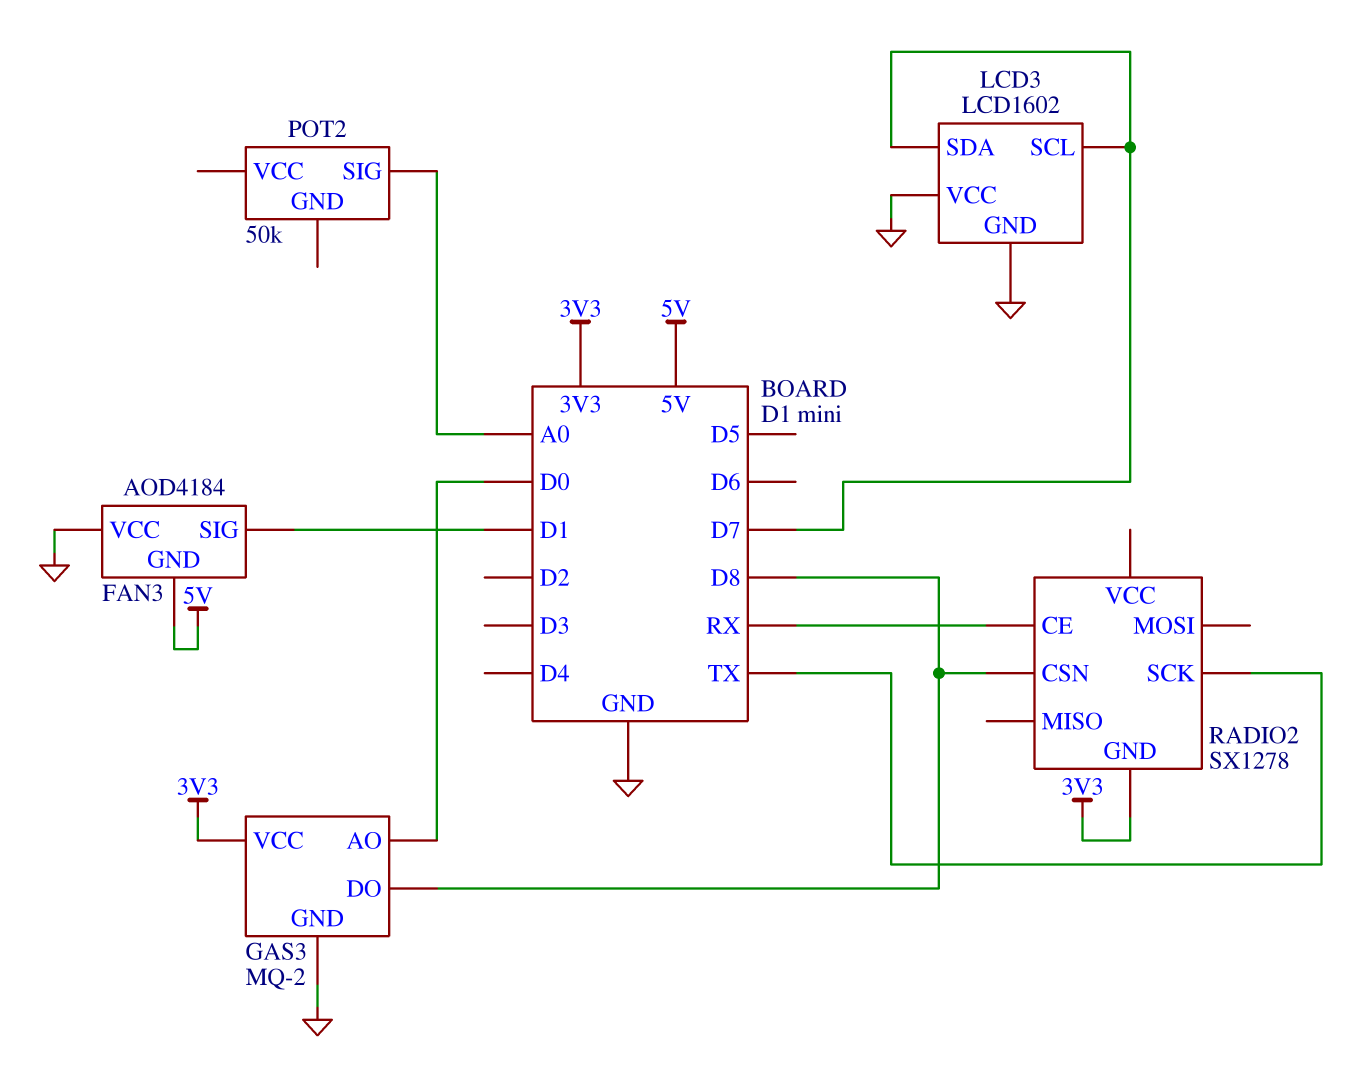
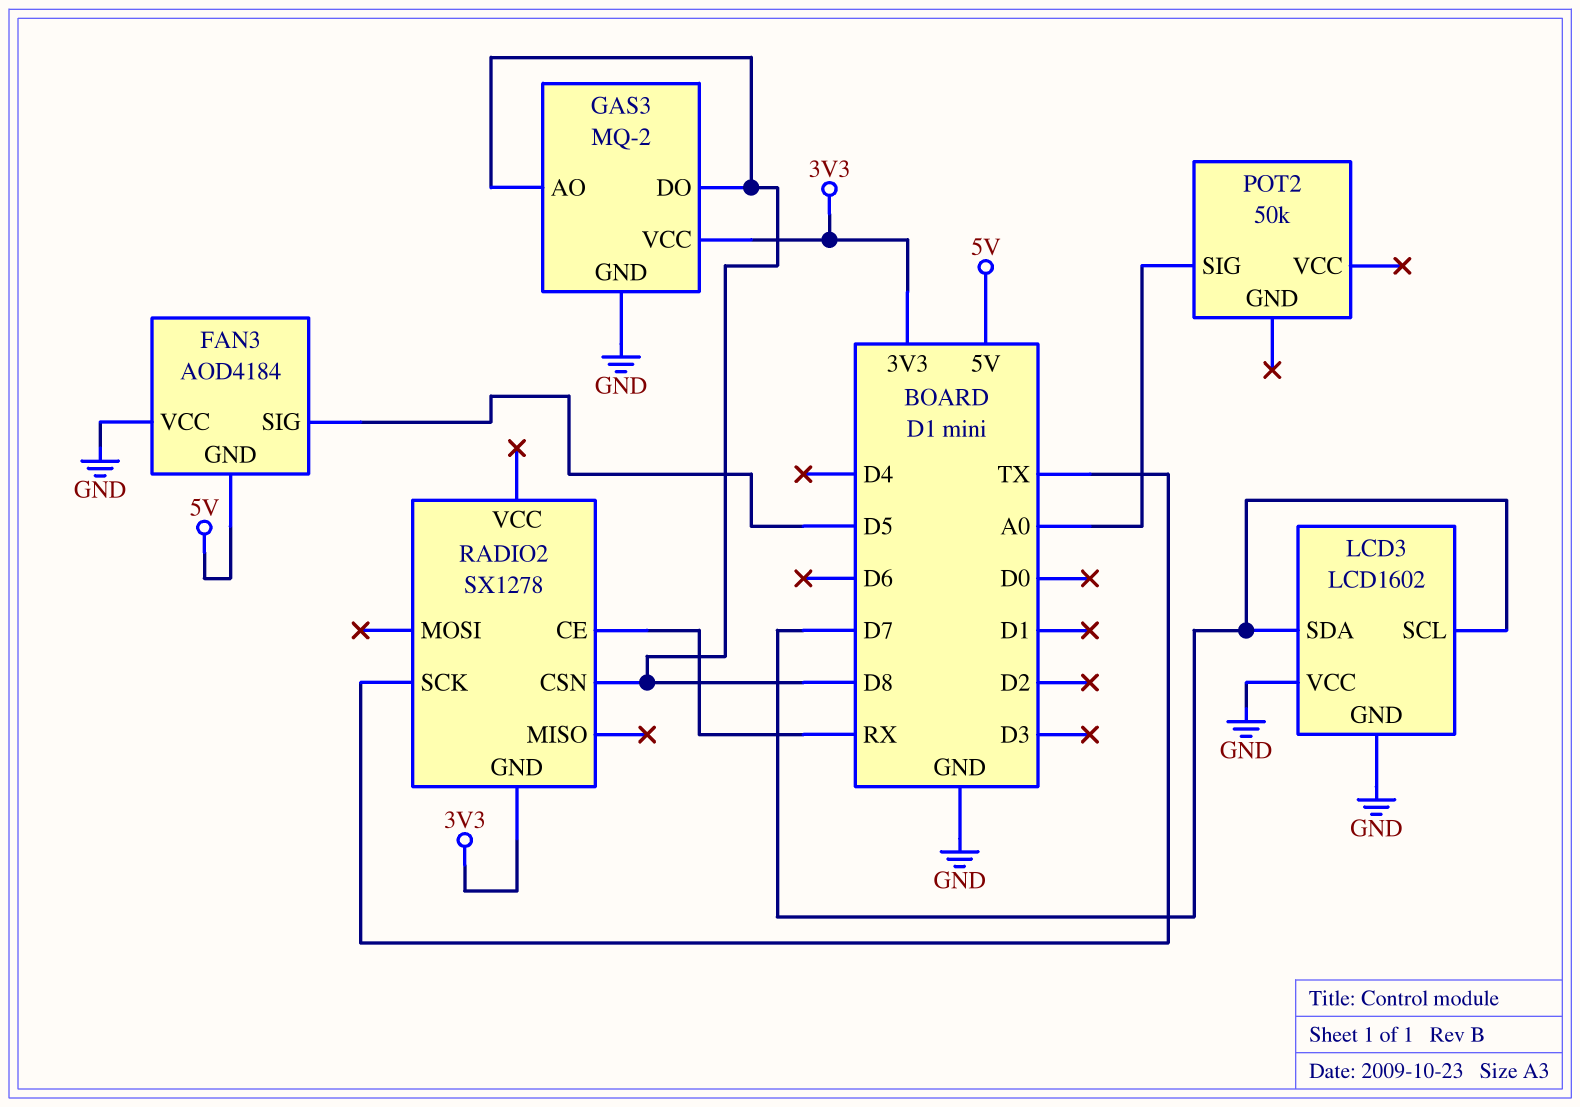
FAN3 pin SIG: D1 -> D5
GAS3 pin AO: D0 -> D8

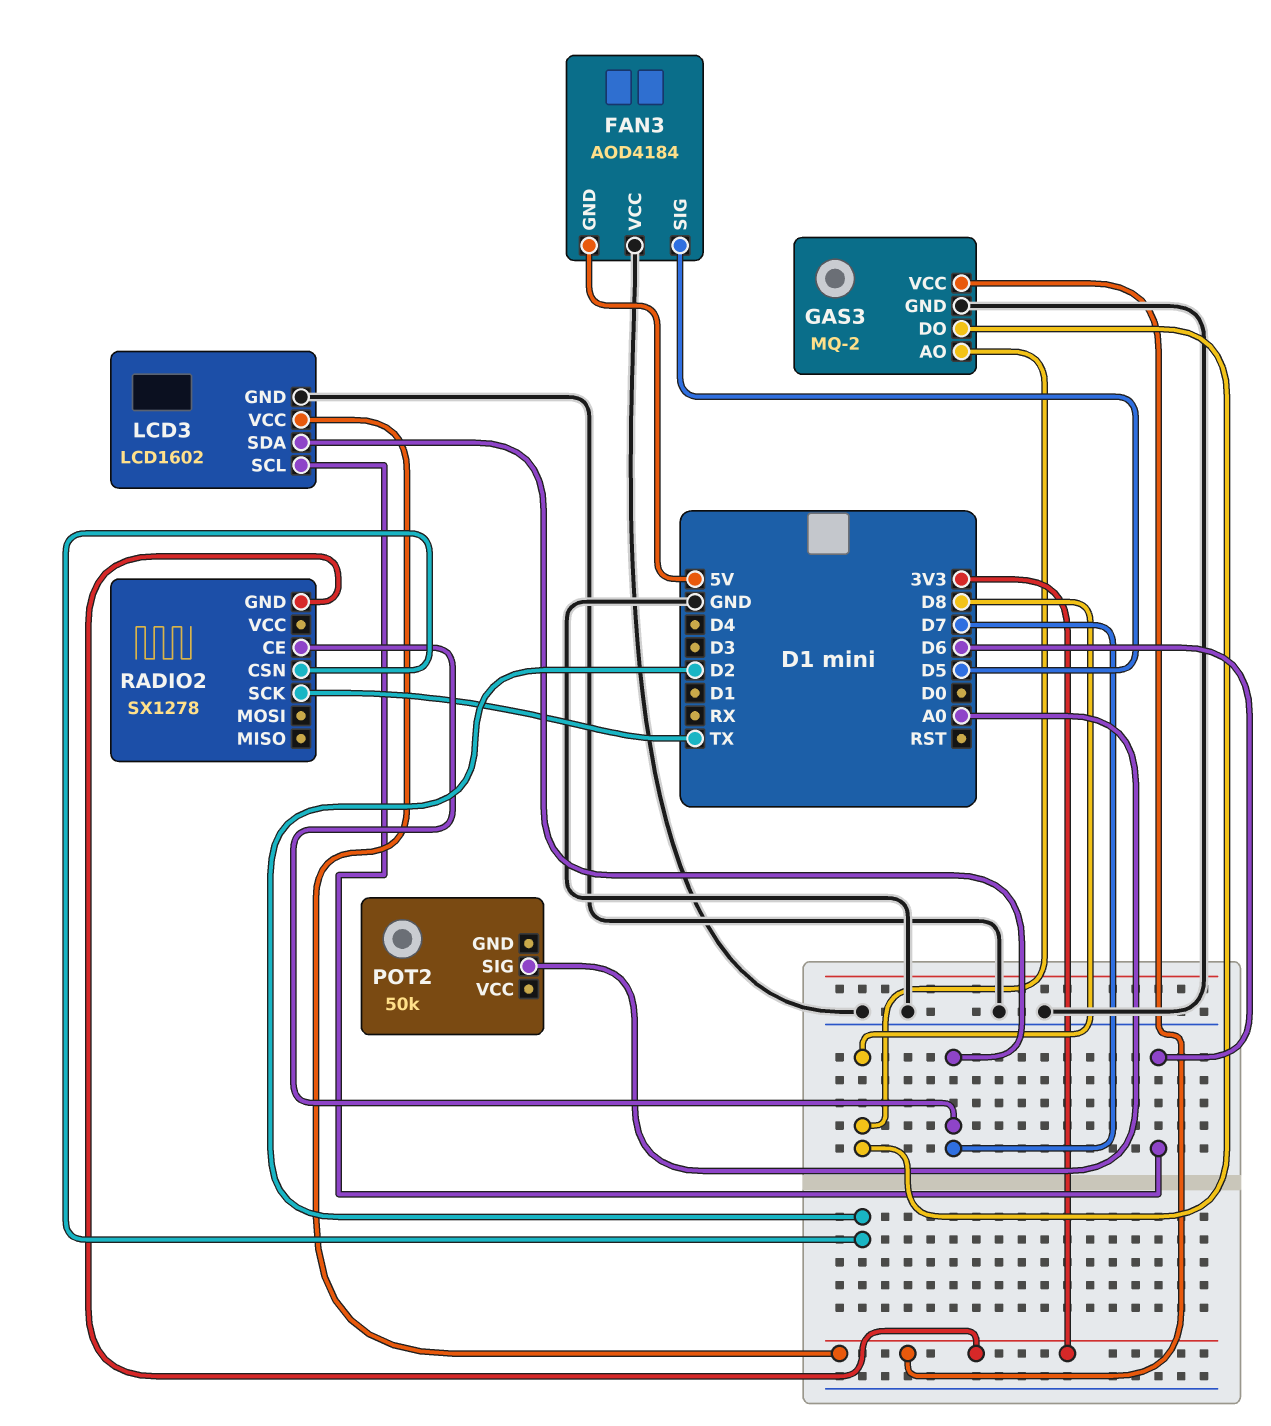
LCD3 pin SCL: D7 -> D6
LCD3 pin VCC: GND -> 3V3
RADIO2 pin CE: RX -> D7
RADIO2 pin CSN: D8 -> D2

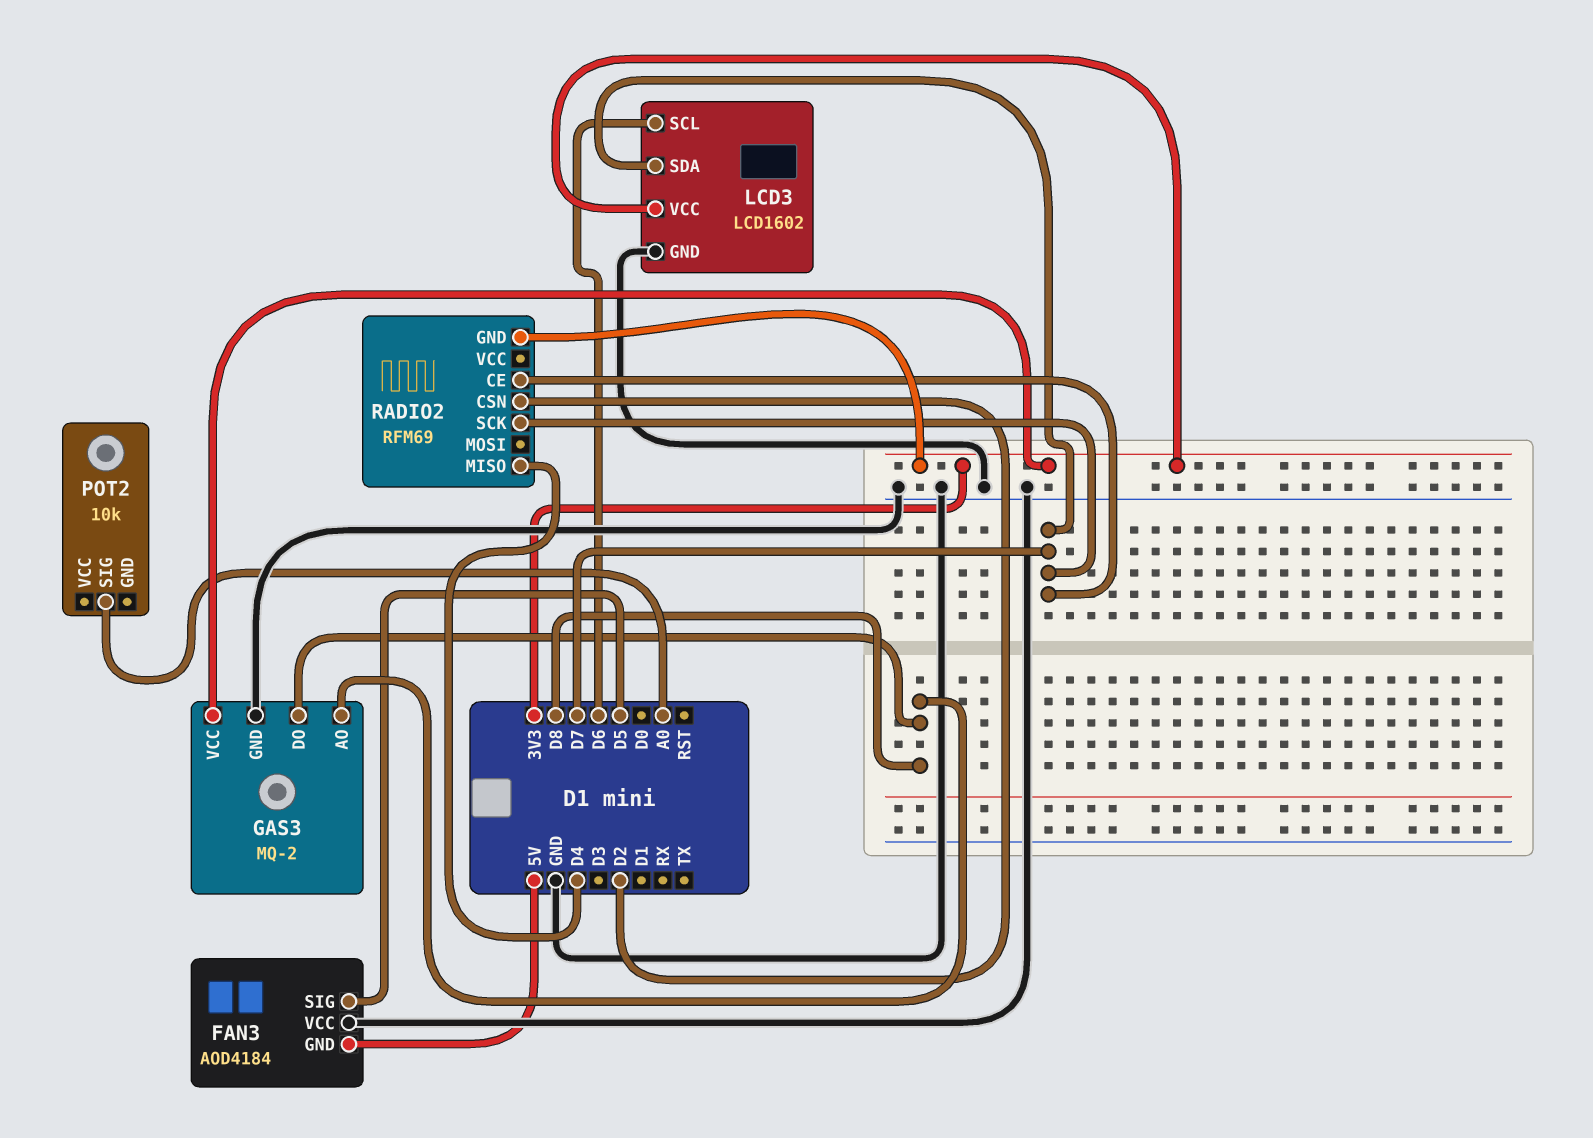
POT2: 50k -> 10k
RADIO2: SX1278 -> RFM69
RADIO2 pin MISO: none -> D4
RADIO2 pin SCK: TX -> D7

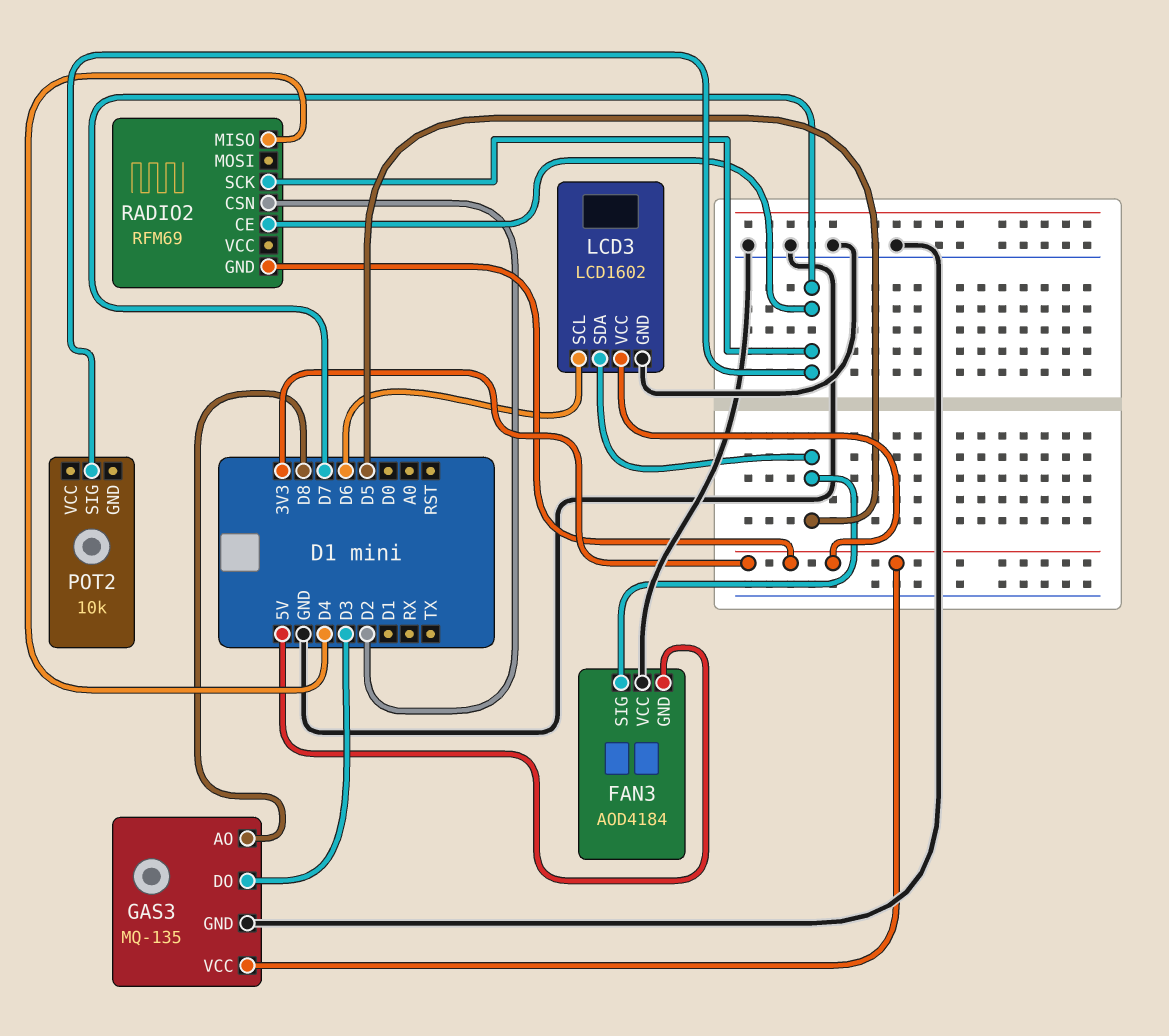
GAS3: MQ-2 -> MQ-135
GAS3 pin DO: D8 -> D3
LCD3 pin SDA: D7 -> D5
POT2 pin SIG: A0 -> D7

